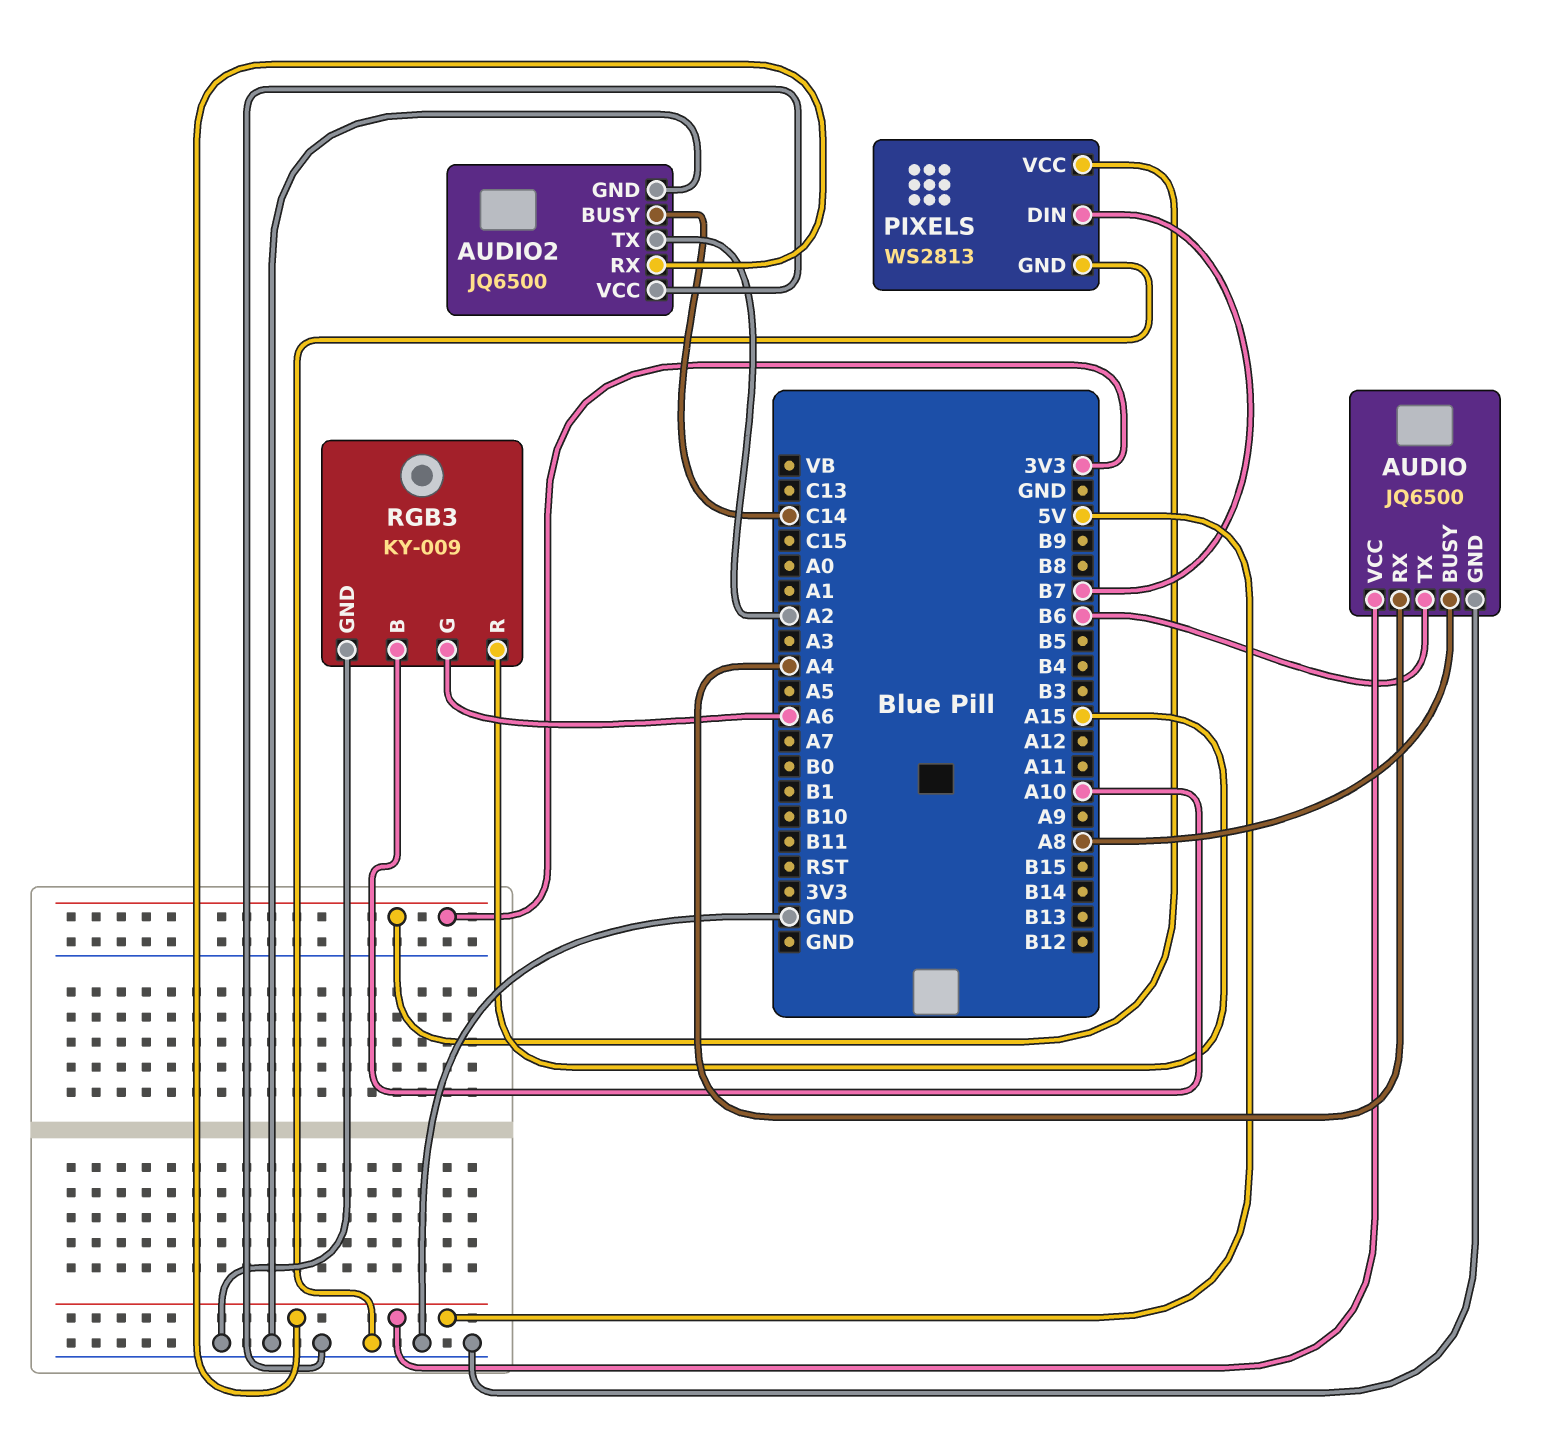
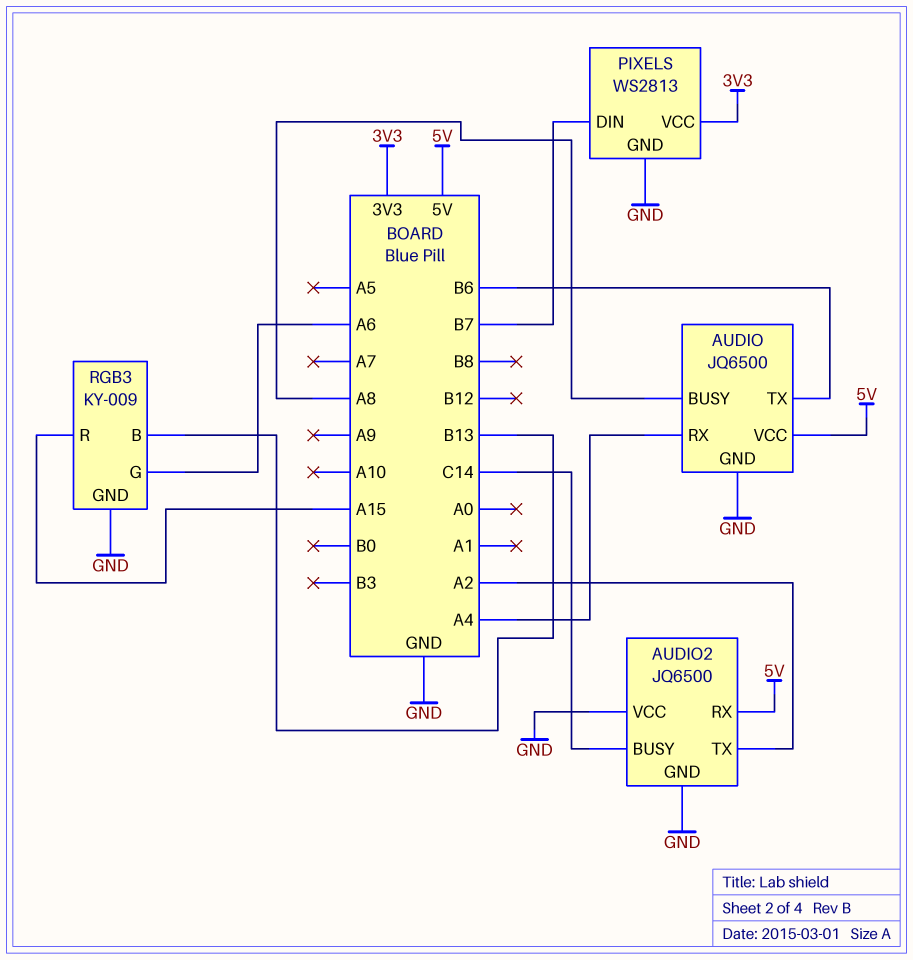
RGB3 pin B: A10 -> B13

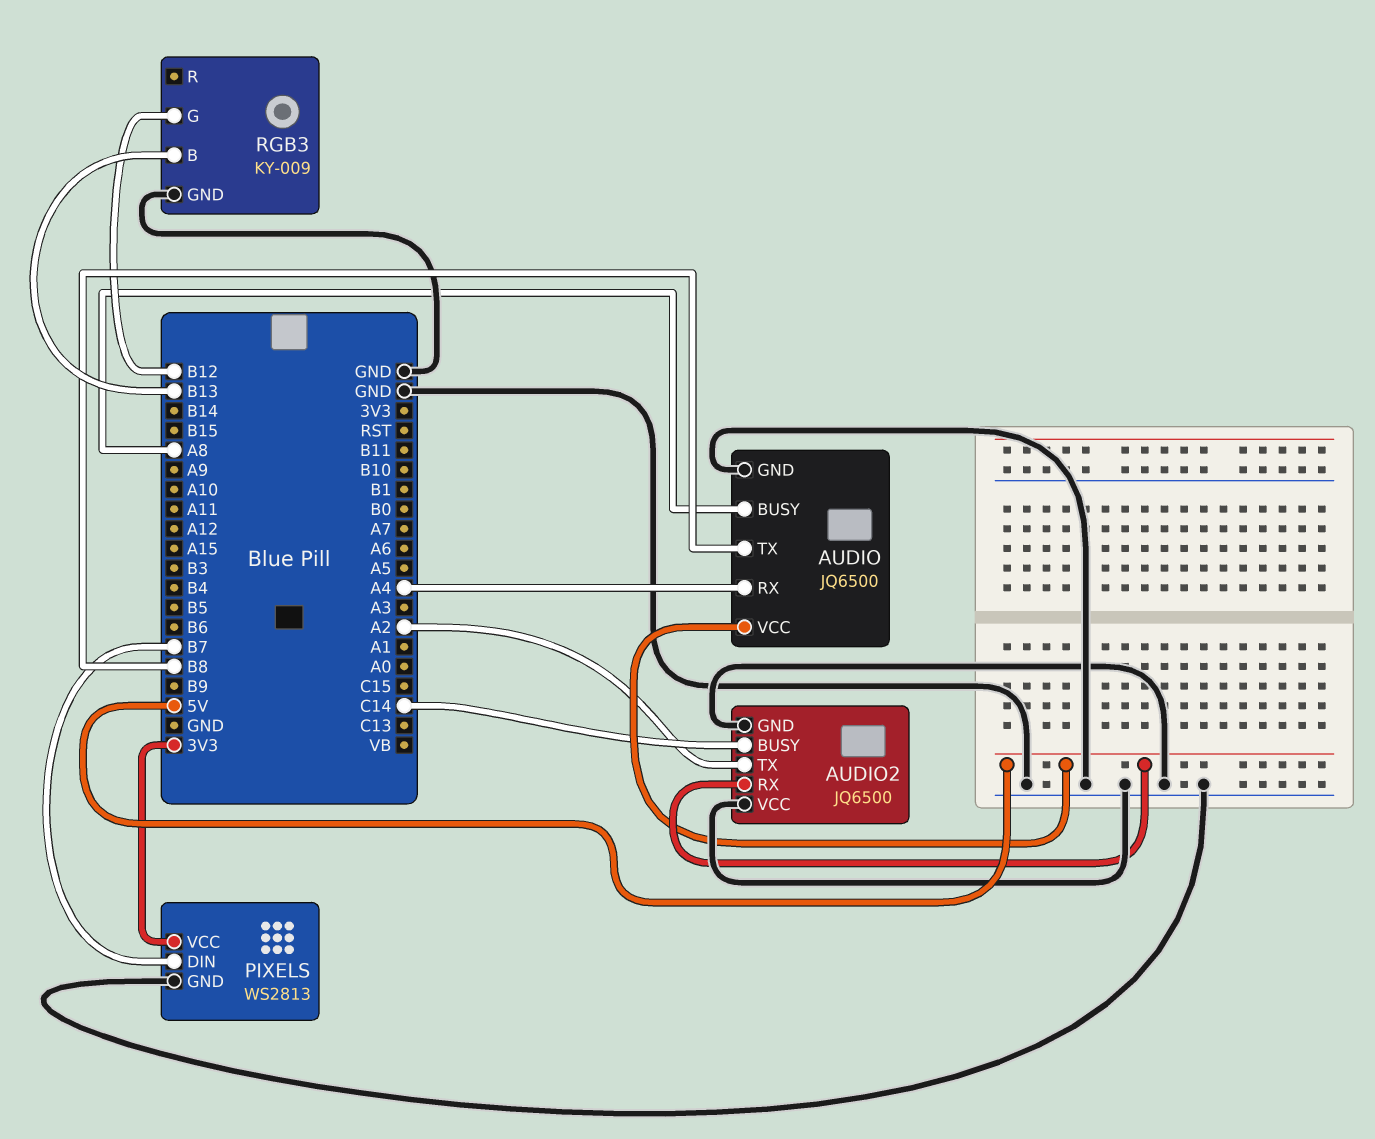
AUDIO pin TX: B6 -> B8
RGB3 pin G: A6 -> B12
RGB3 pin R: A15 -> none

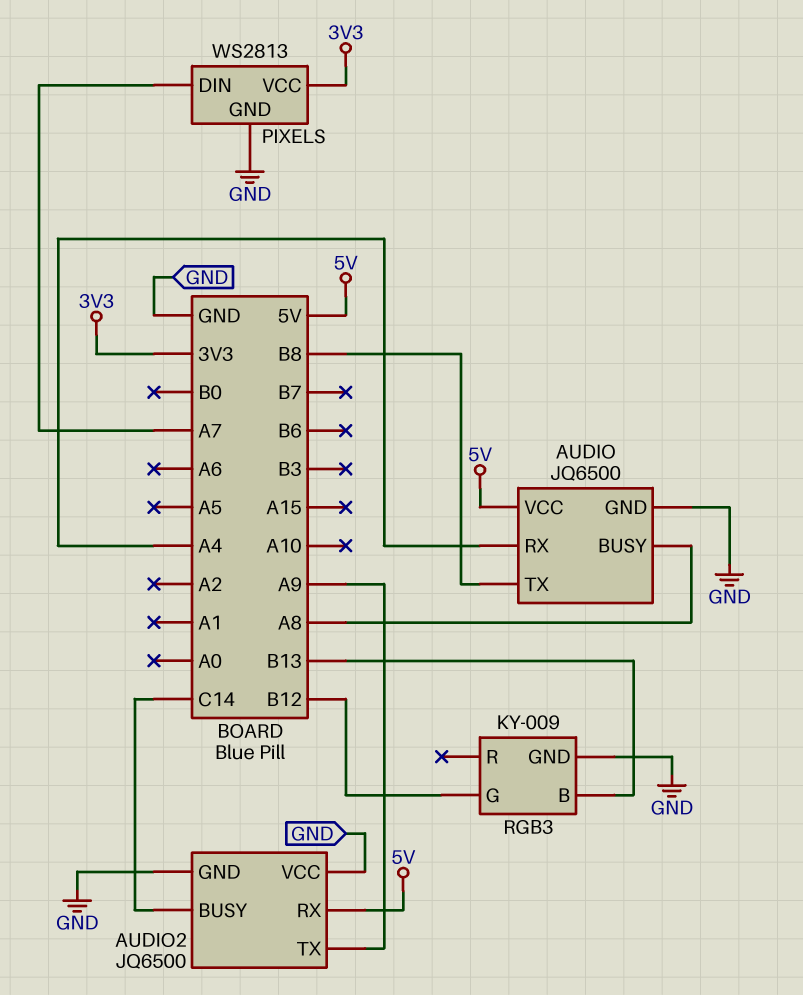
AUDIO2 pin TX: A2 -> A9
PIXELS pin DIN: B7 -> A7

